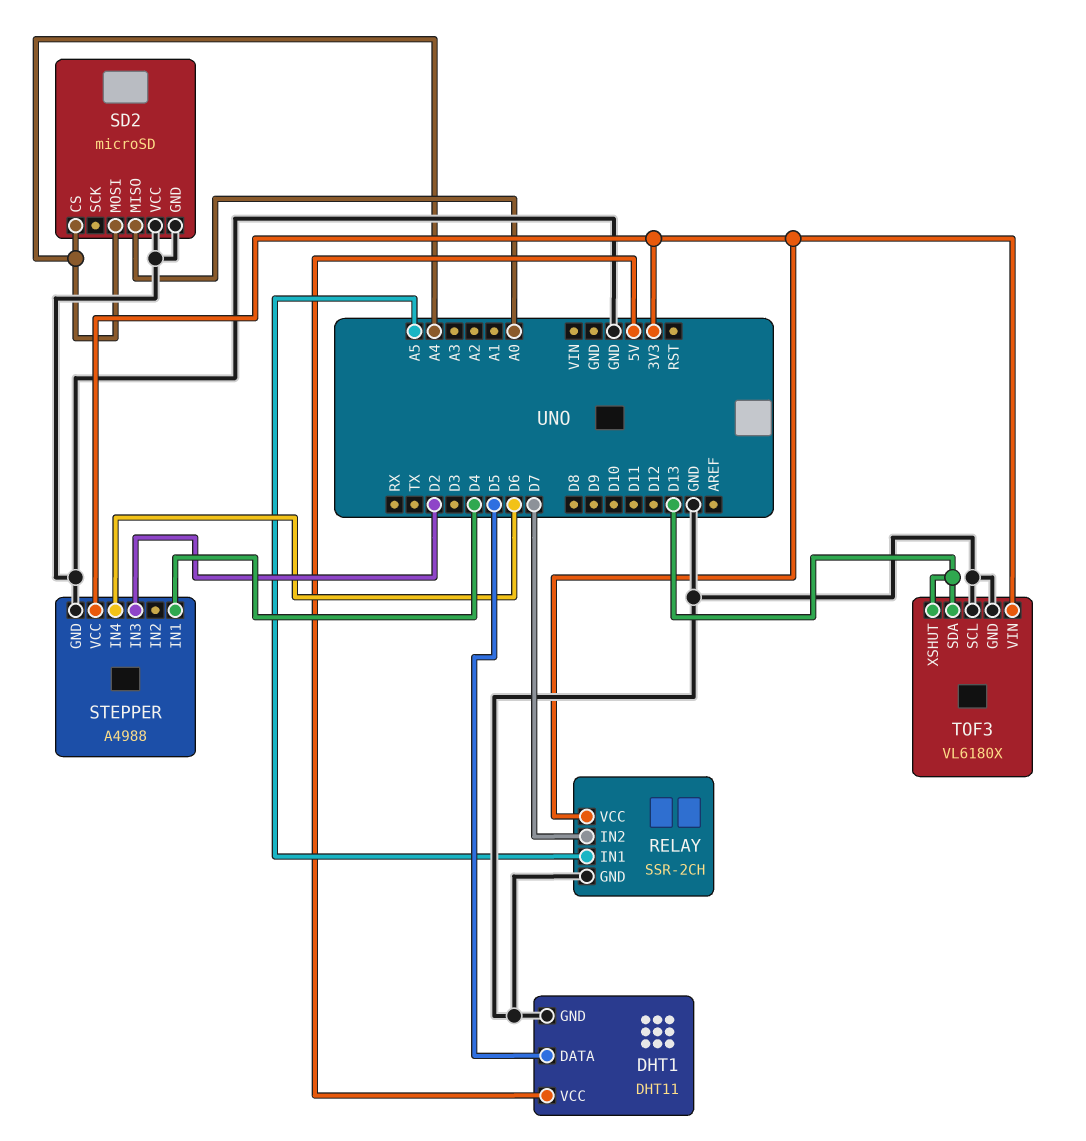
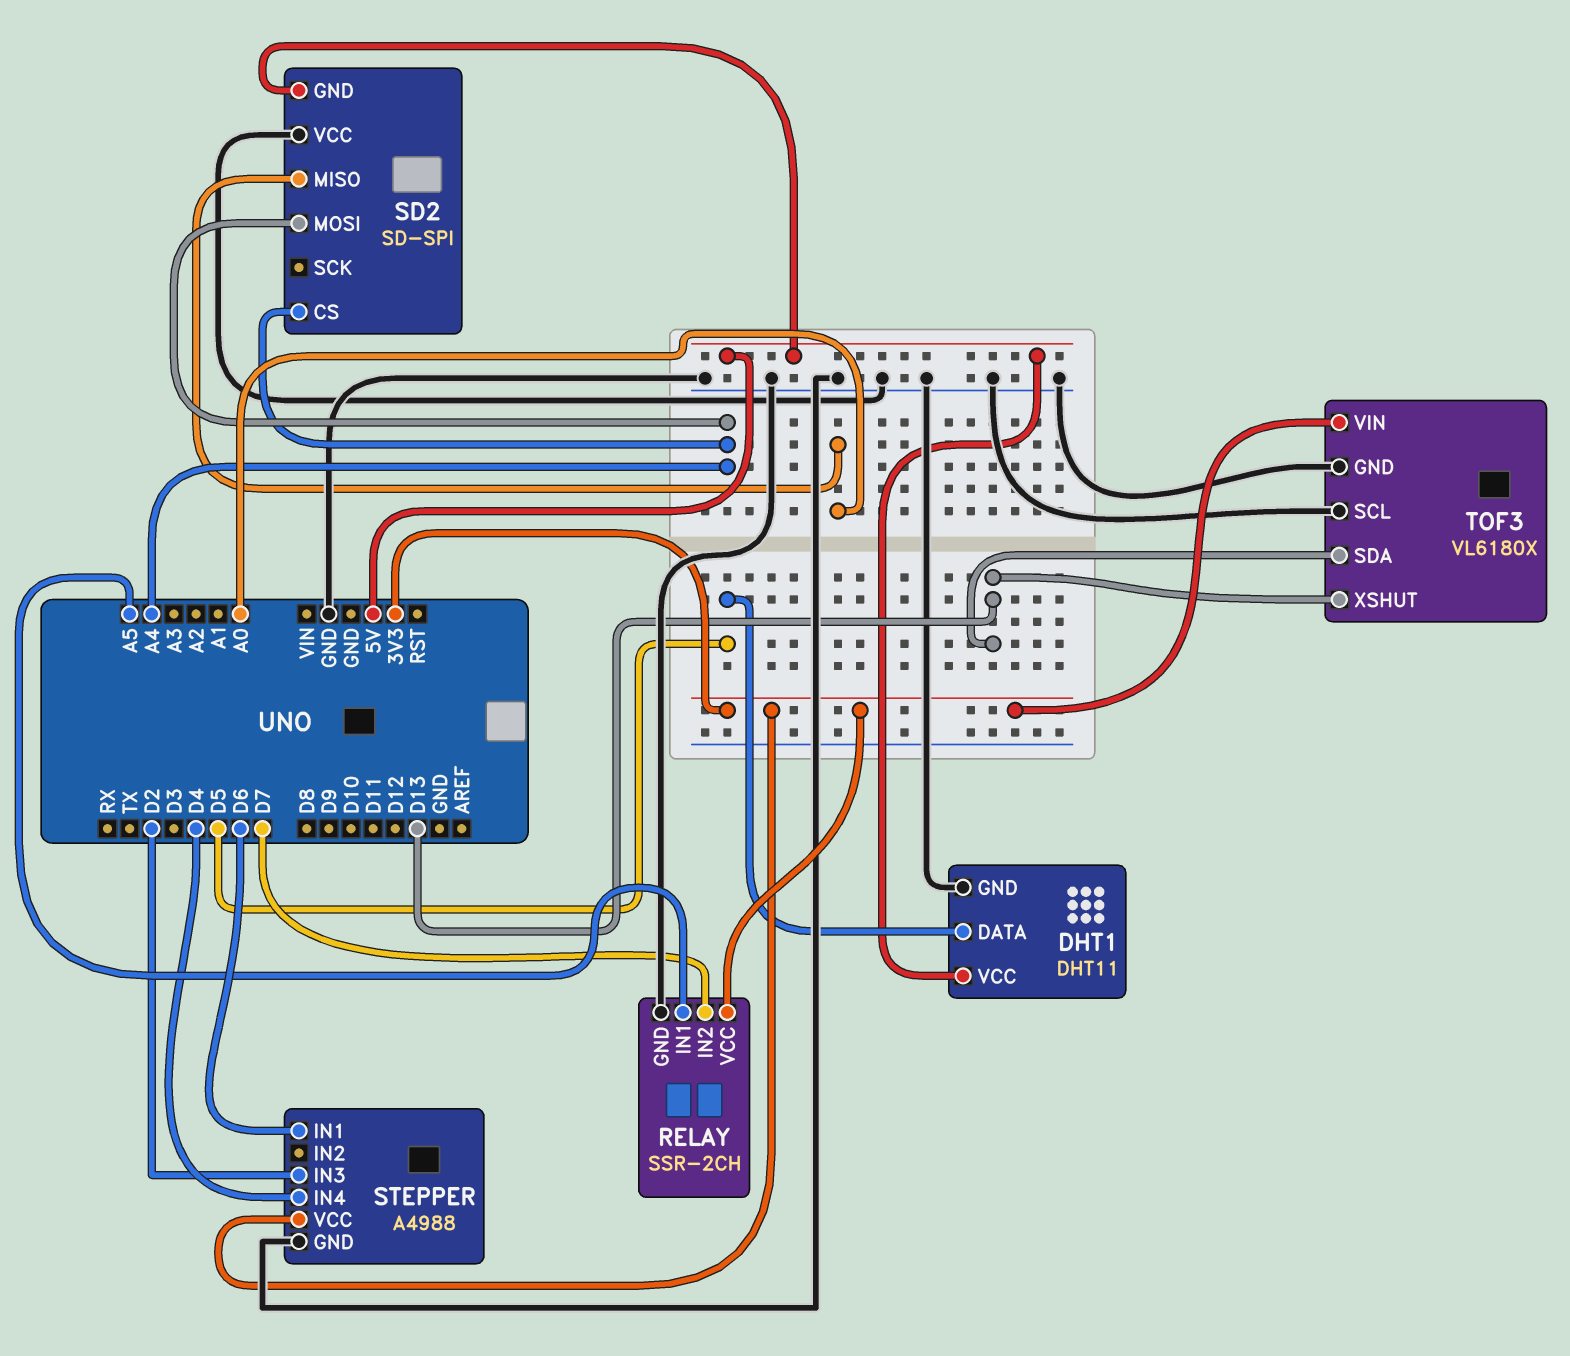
SD2: microSD -> SD-SPI
SD2 pin GND: GND -> 5V
STEPPER pin IN1: D4 -> D6
STEPPER pin IN4: D6 -> D4

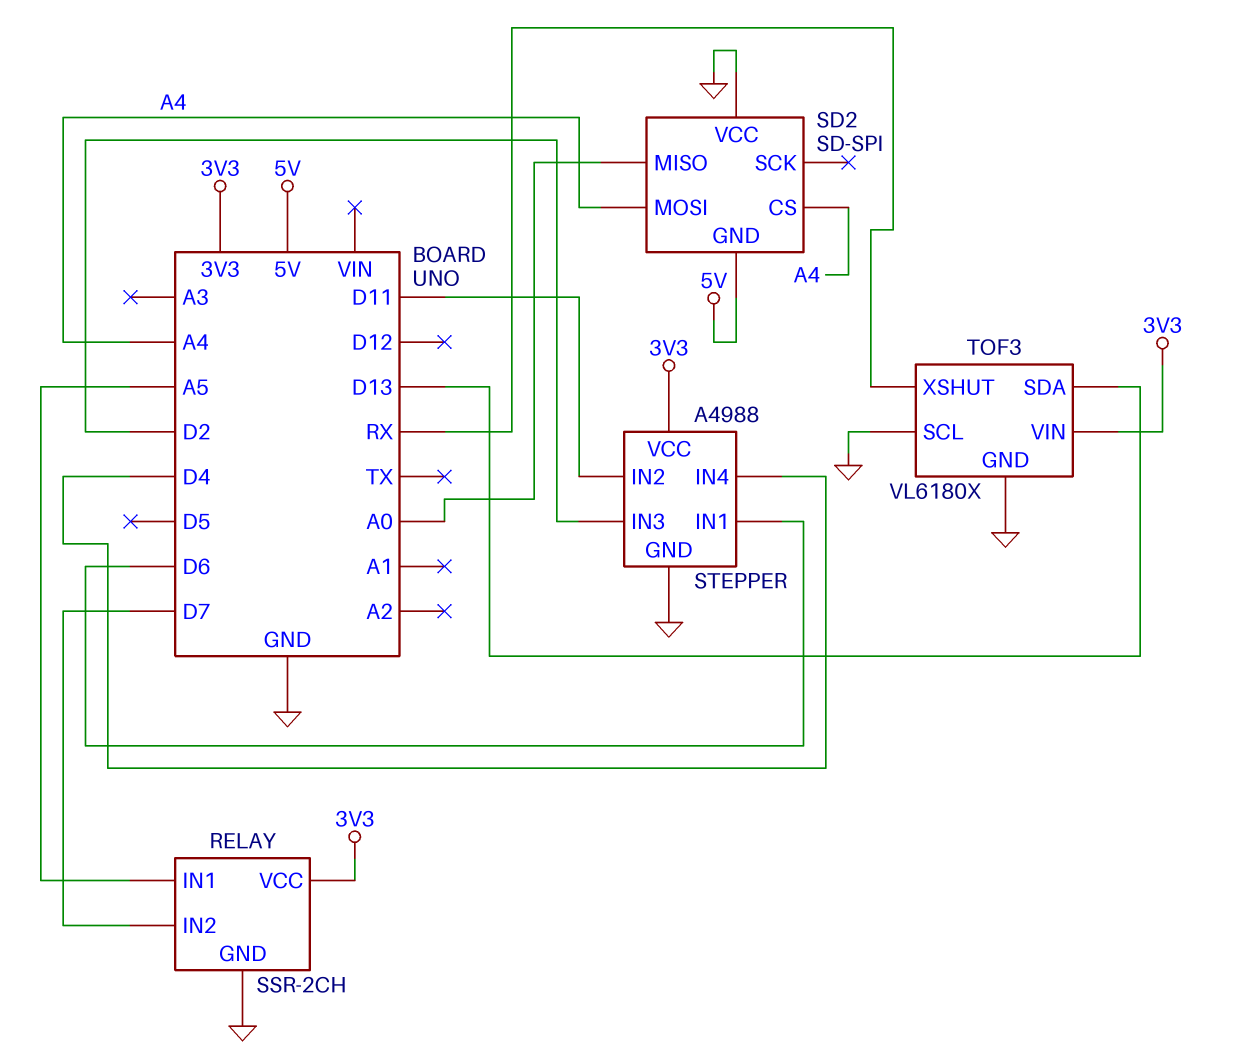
DHT1: DHT11 -> none
DHT1 pin DATA: D5 -> none
DHT1 pin GND: GND -> none
DHT1 pin VCC: 5V -> none
STEPPER pin IN2: none -> D11
TOF3 pin XSHUT: D13 -> RX

